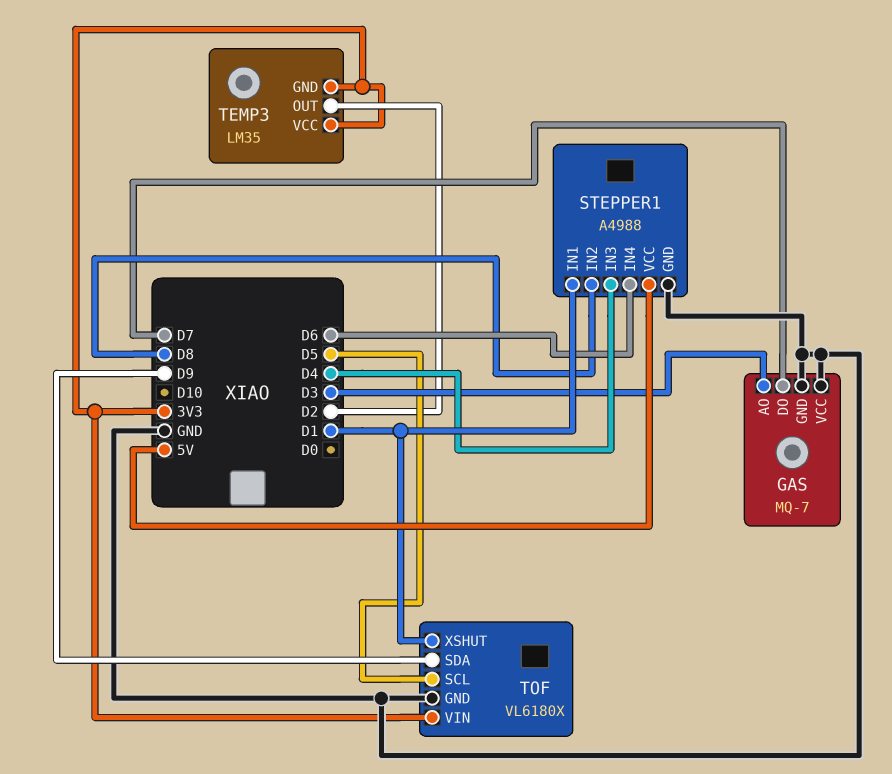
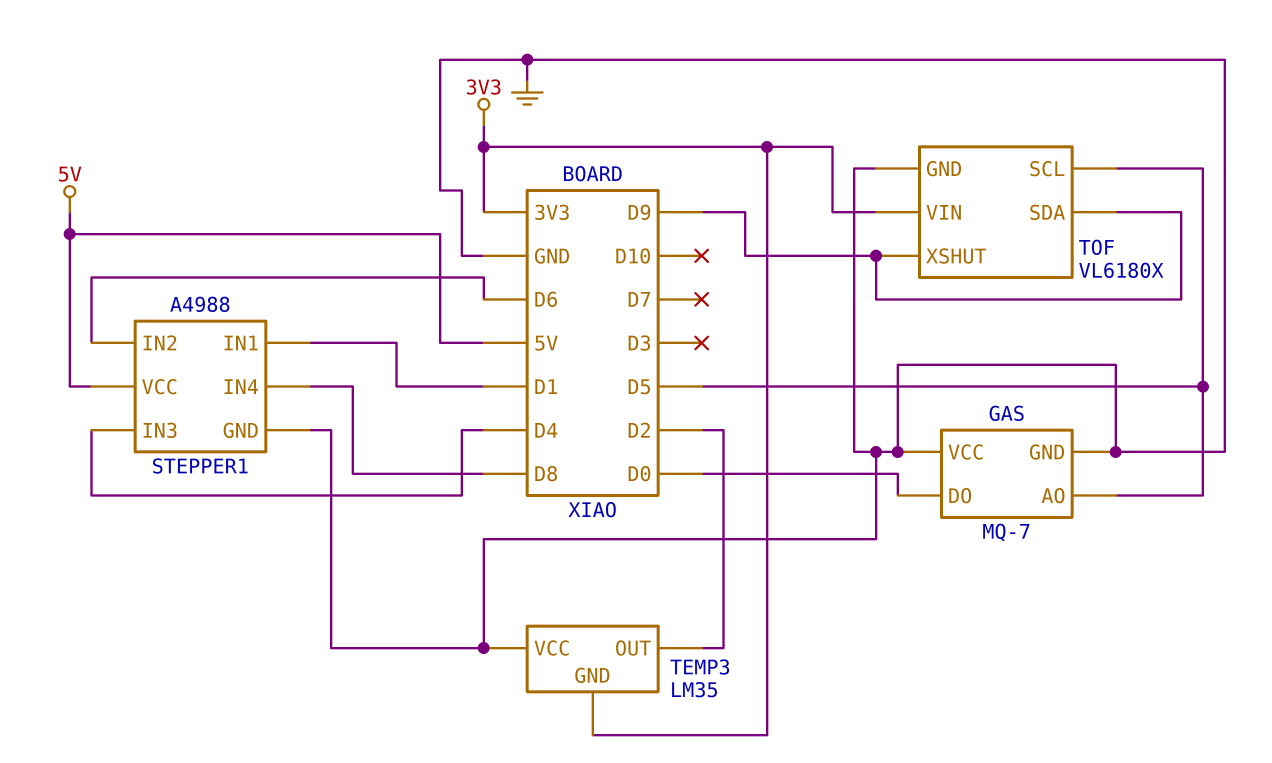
GAS pin AO: D3 -> D5
GAS pin DO: D7 -> D0
STEPPER1 pin IN2: D8 -> D6
STEPPER1 pin IN4: D6 -> D8
TEMP3 pin VCC: 3V3 -> GND
TOF pin XSHUT: D1 -> D9

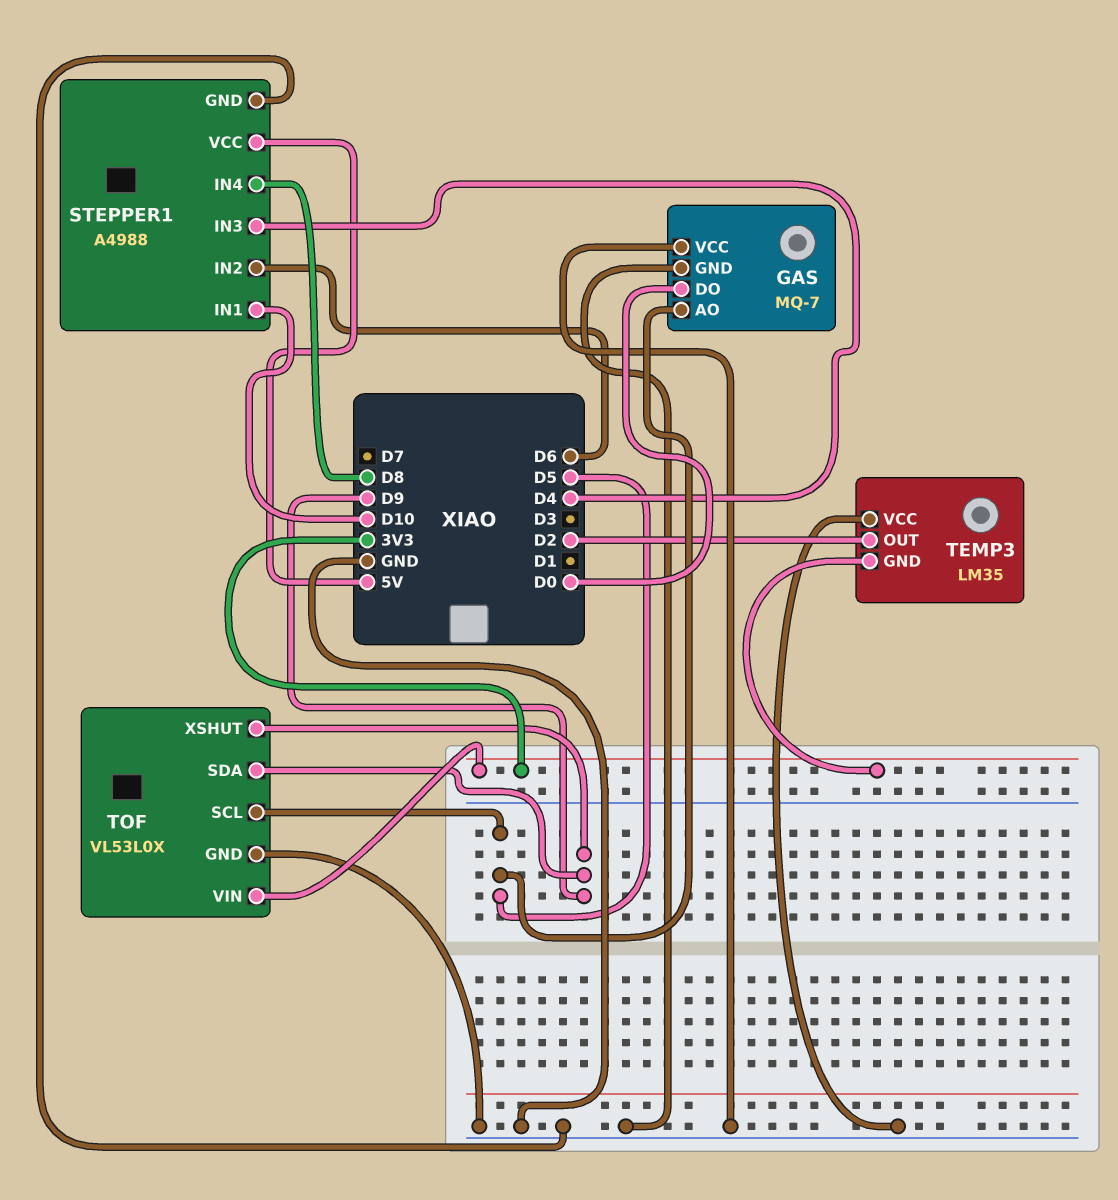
STEPPER1 pin IN1: D1 -> D10
TOF: VL6180X -> VL53L0X

